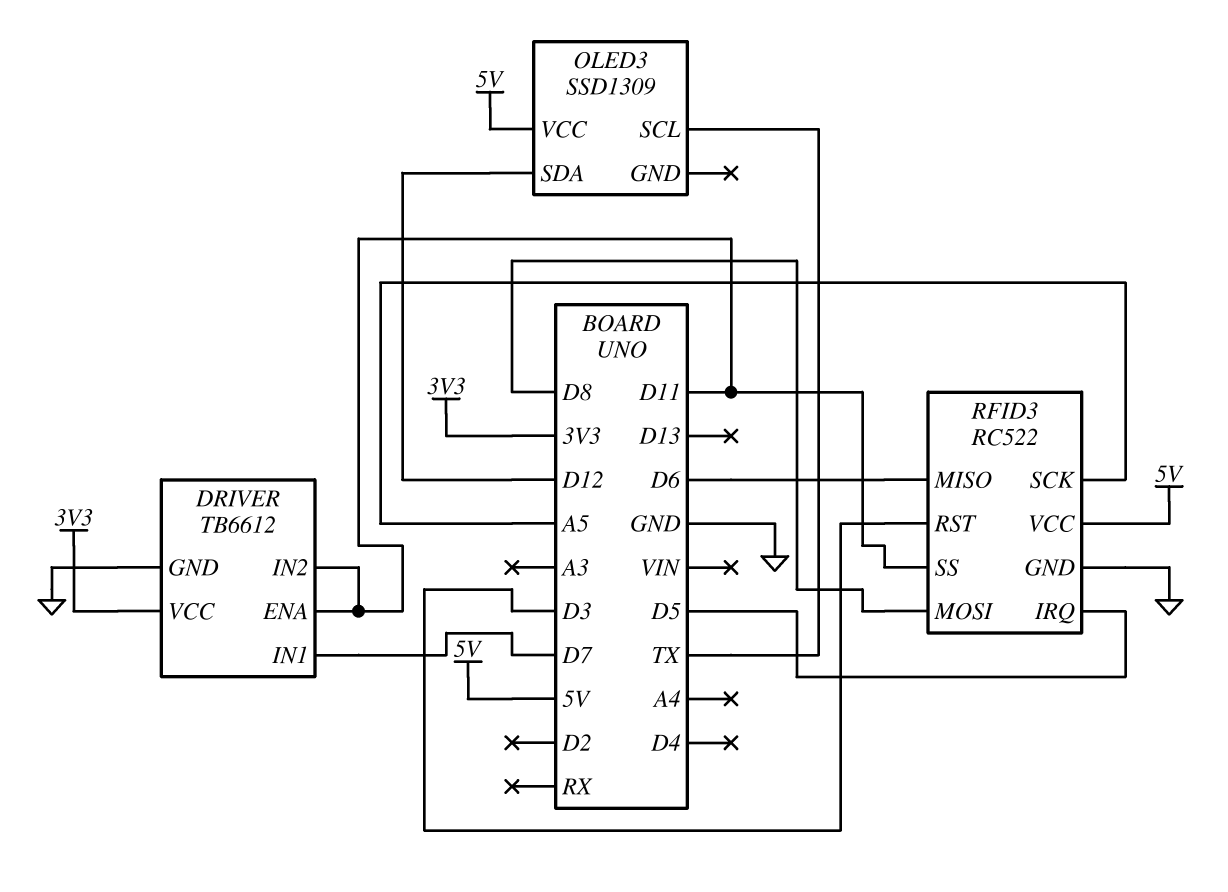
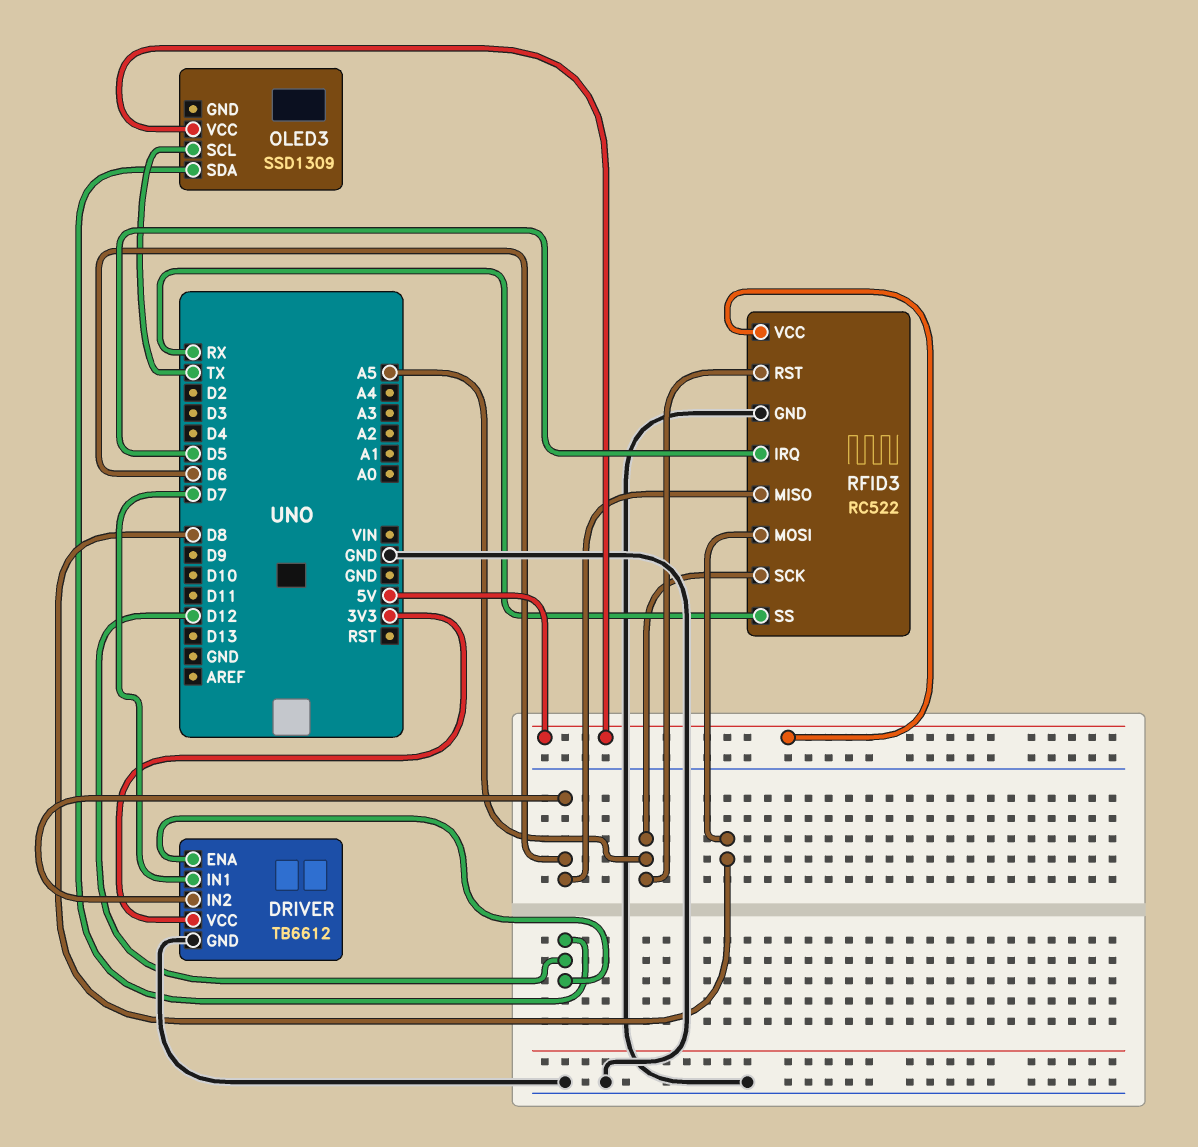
DRIVER pin ENA: D11 -> D12
DRIVER pin IN2: D11 -> D6
RFID3 pin RST: D3 -> A5
RFID3 pin SS: D11 -> RX

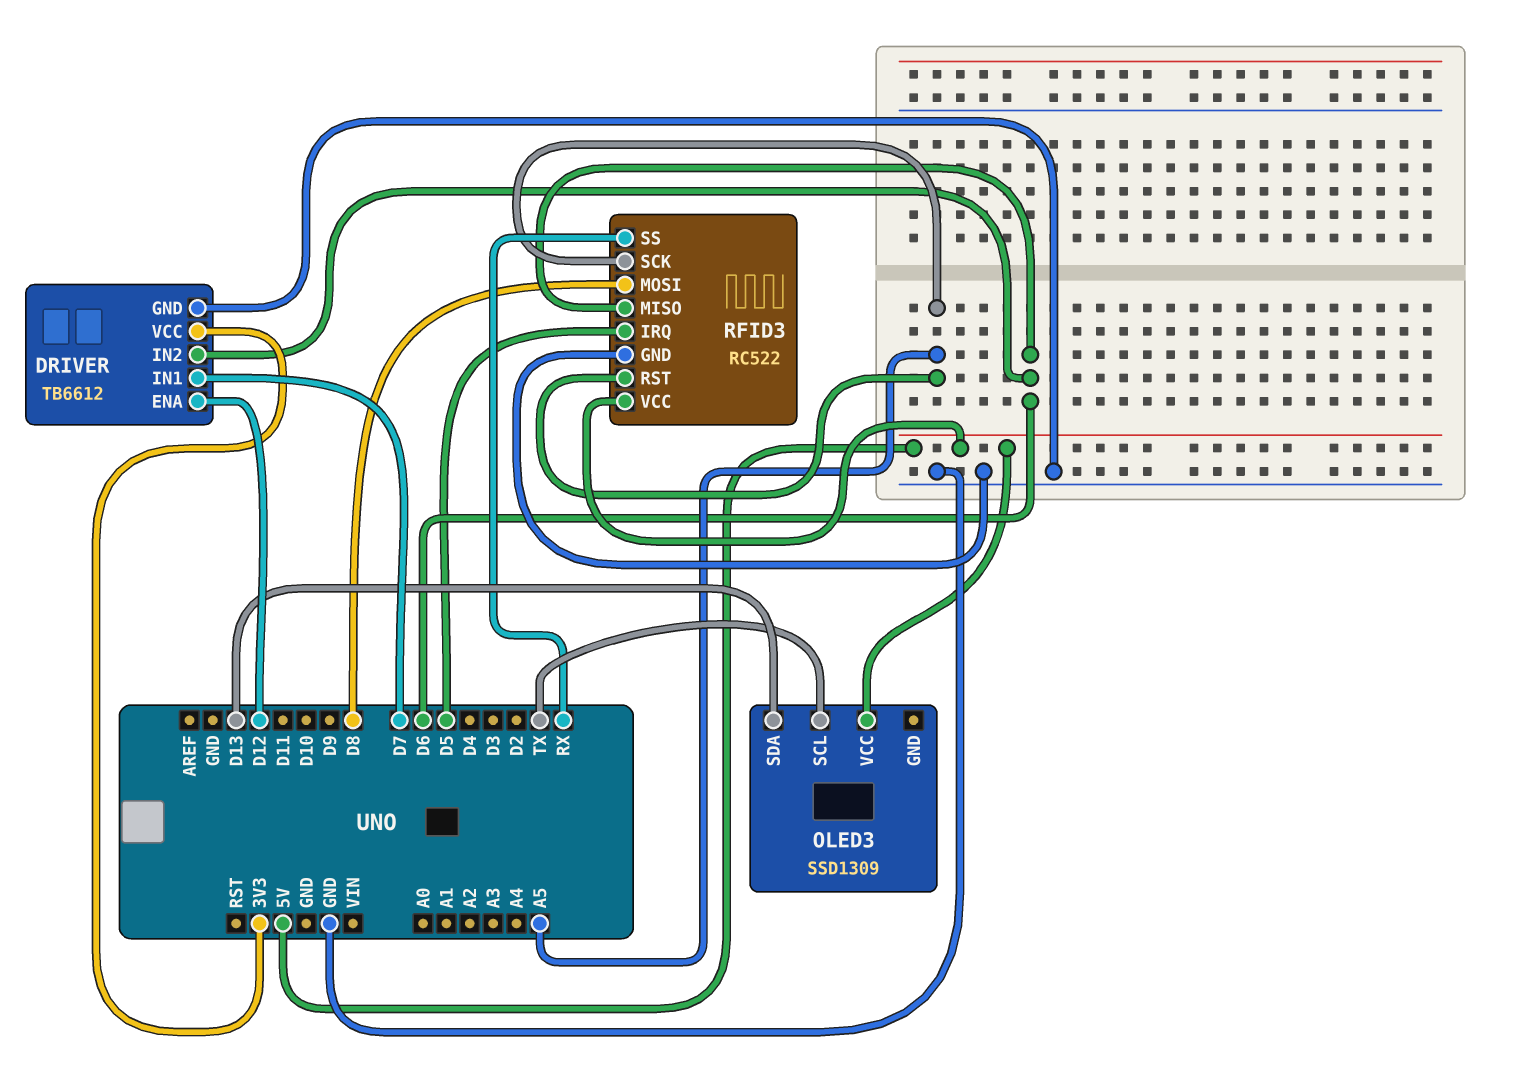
OLED3 pin SDA: D12 -> D13

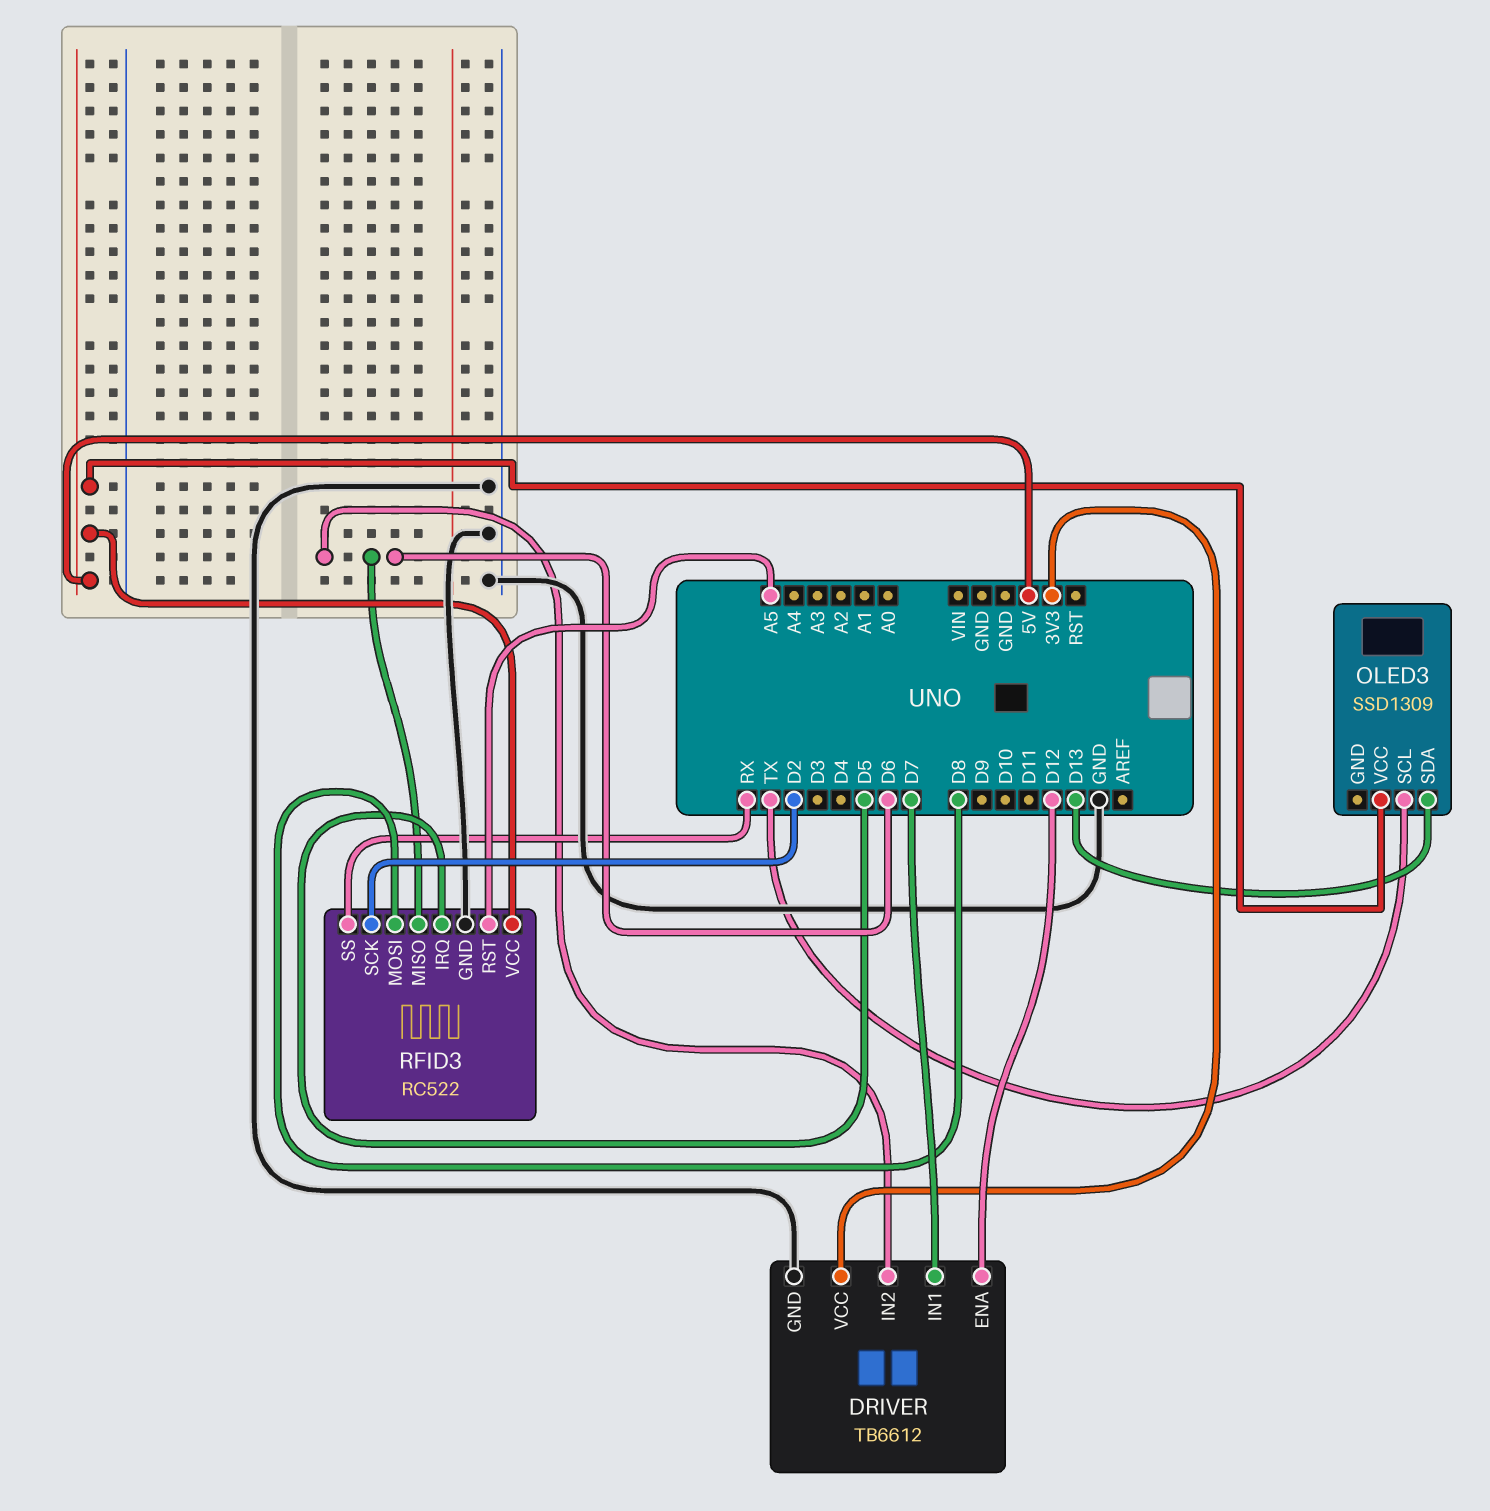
RFID3 pin SCK: A5 -> D2

